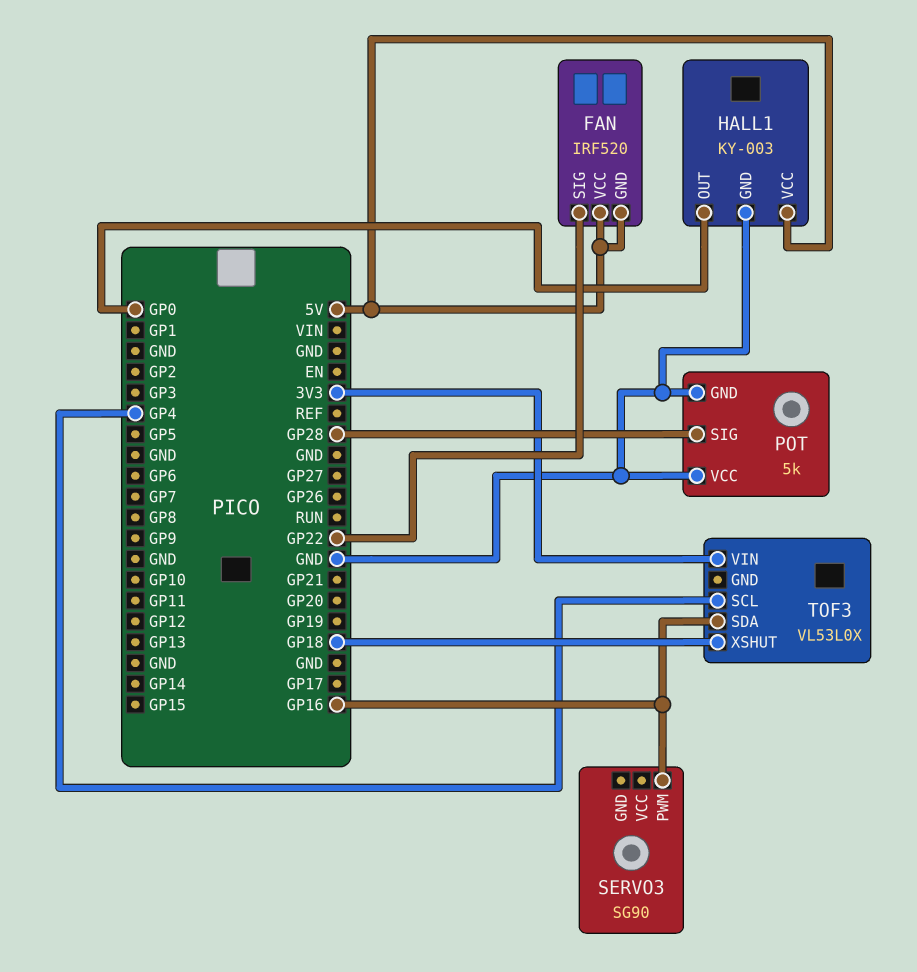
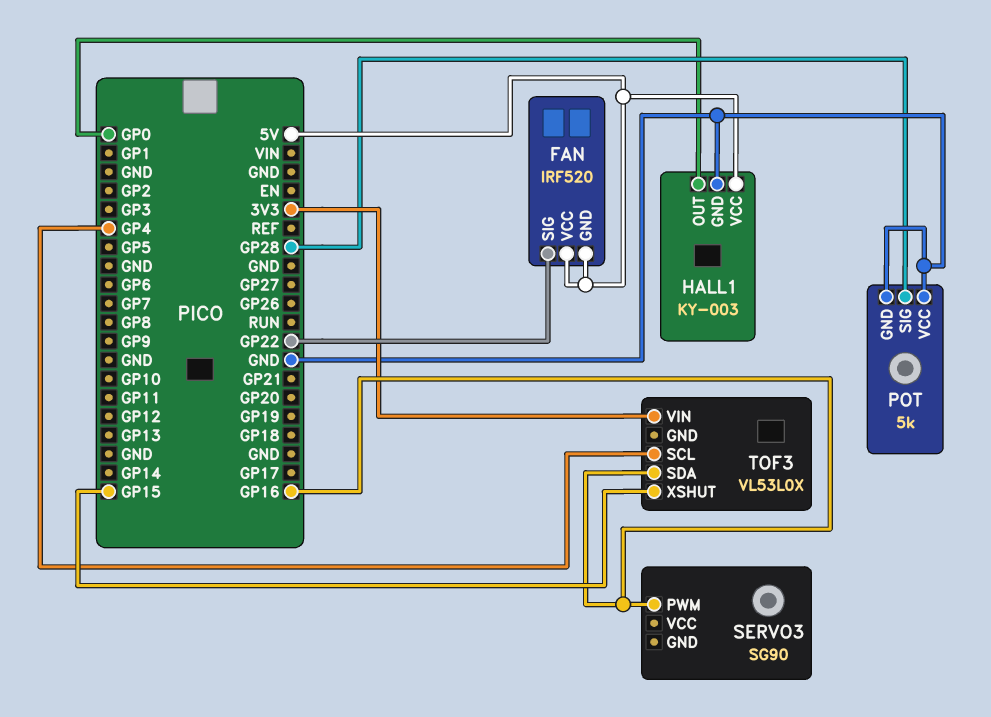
TOF3 pin XSHUT: GP18 -> GP15

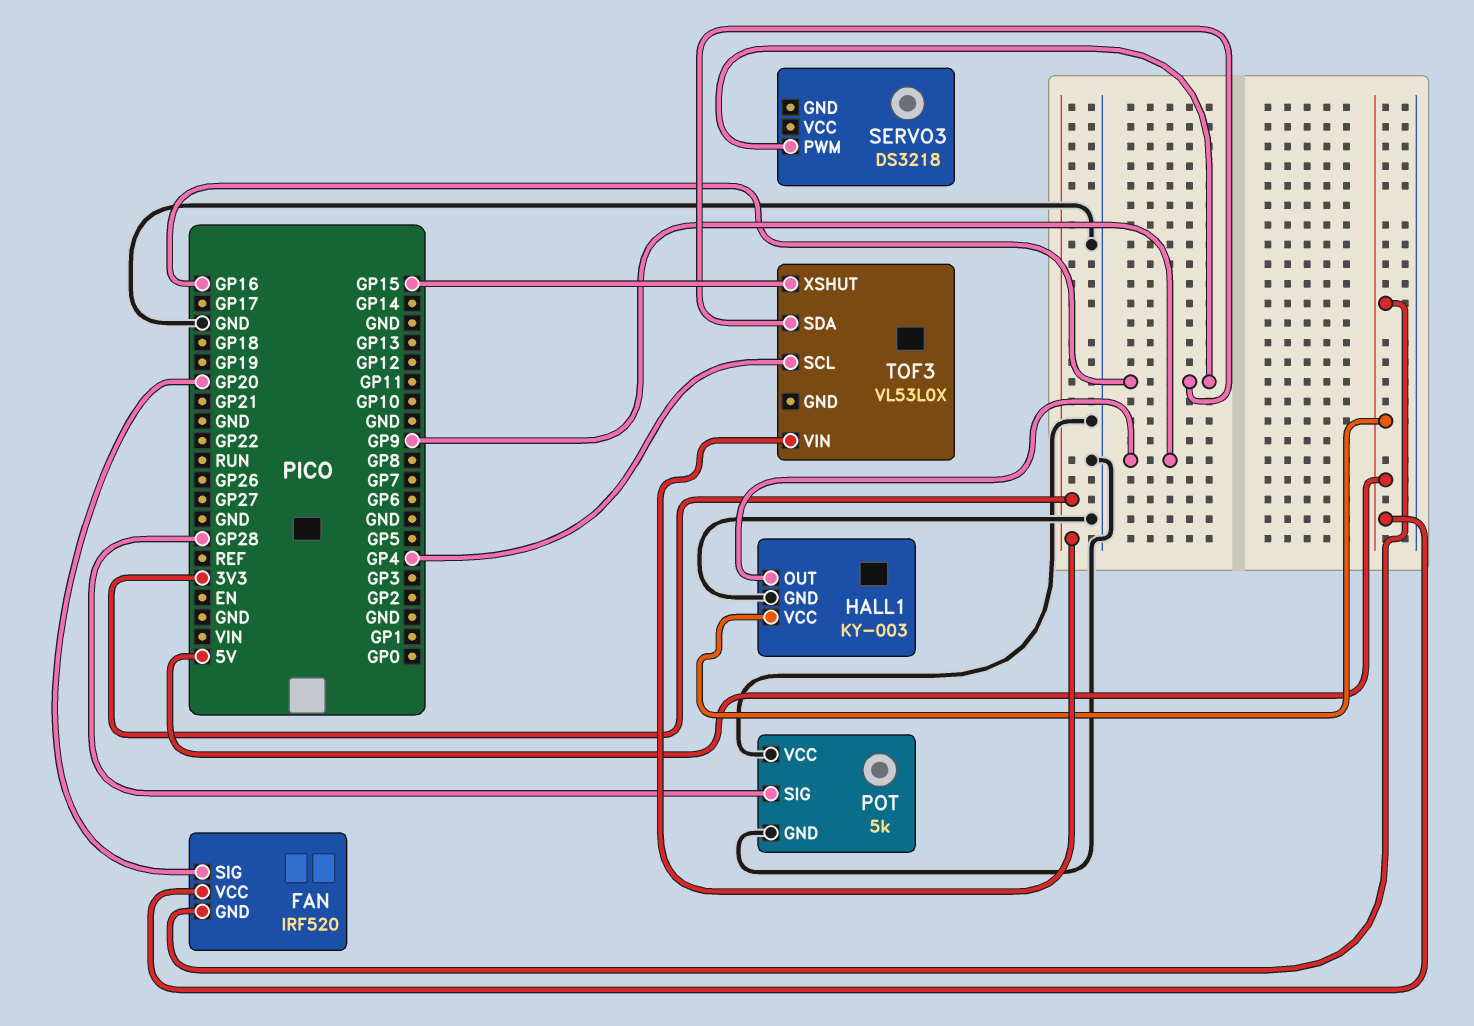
FAN pin SIG: GP22 -> GP20
HALL1 pin OUT: GP0 -> GP9
SERVO3: SG90 -> DS3218

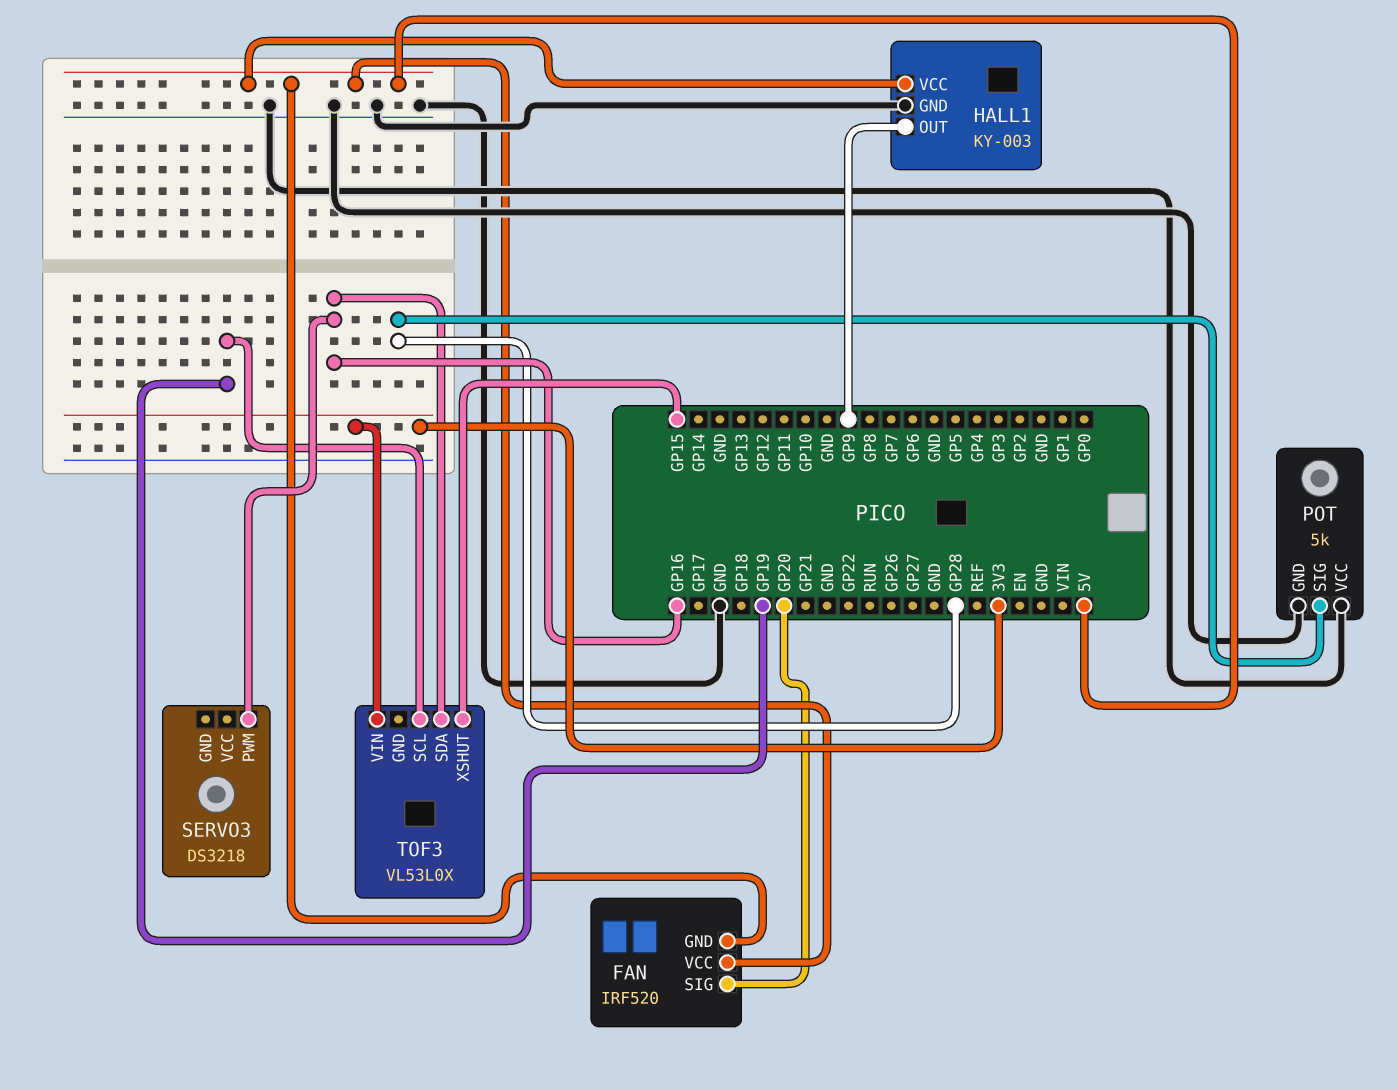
TOF3 pin SCL: GP4 -> GP19

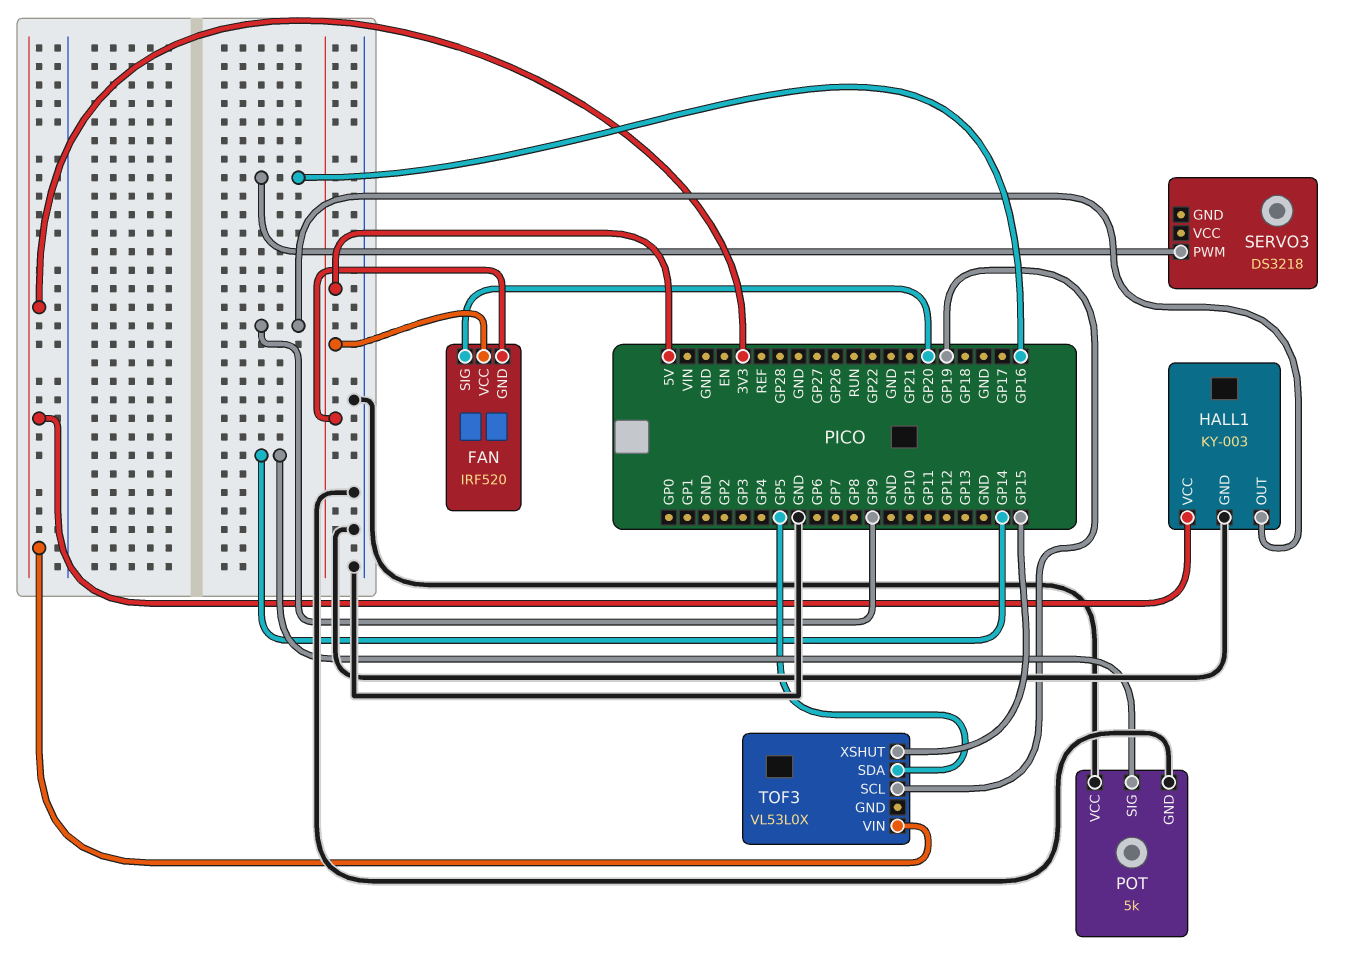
HALL1 pin VCC: 5V -> 3V3
POT pin SIG: GP28 -> GP14
TOF3 pin SDA: GP16 -> GP5

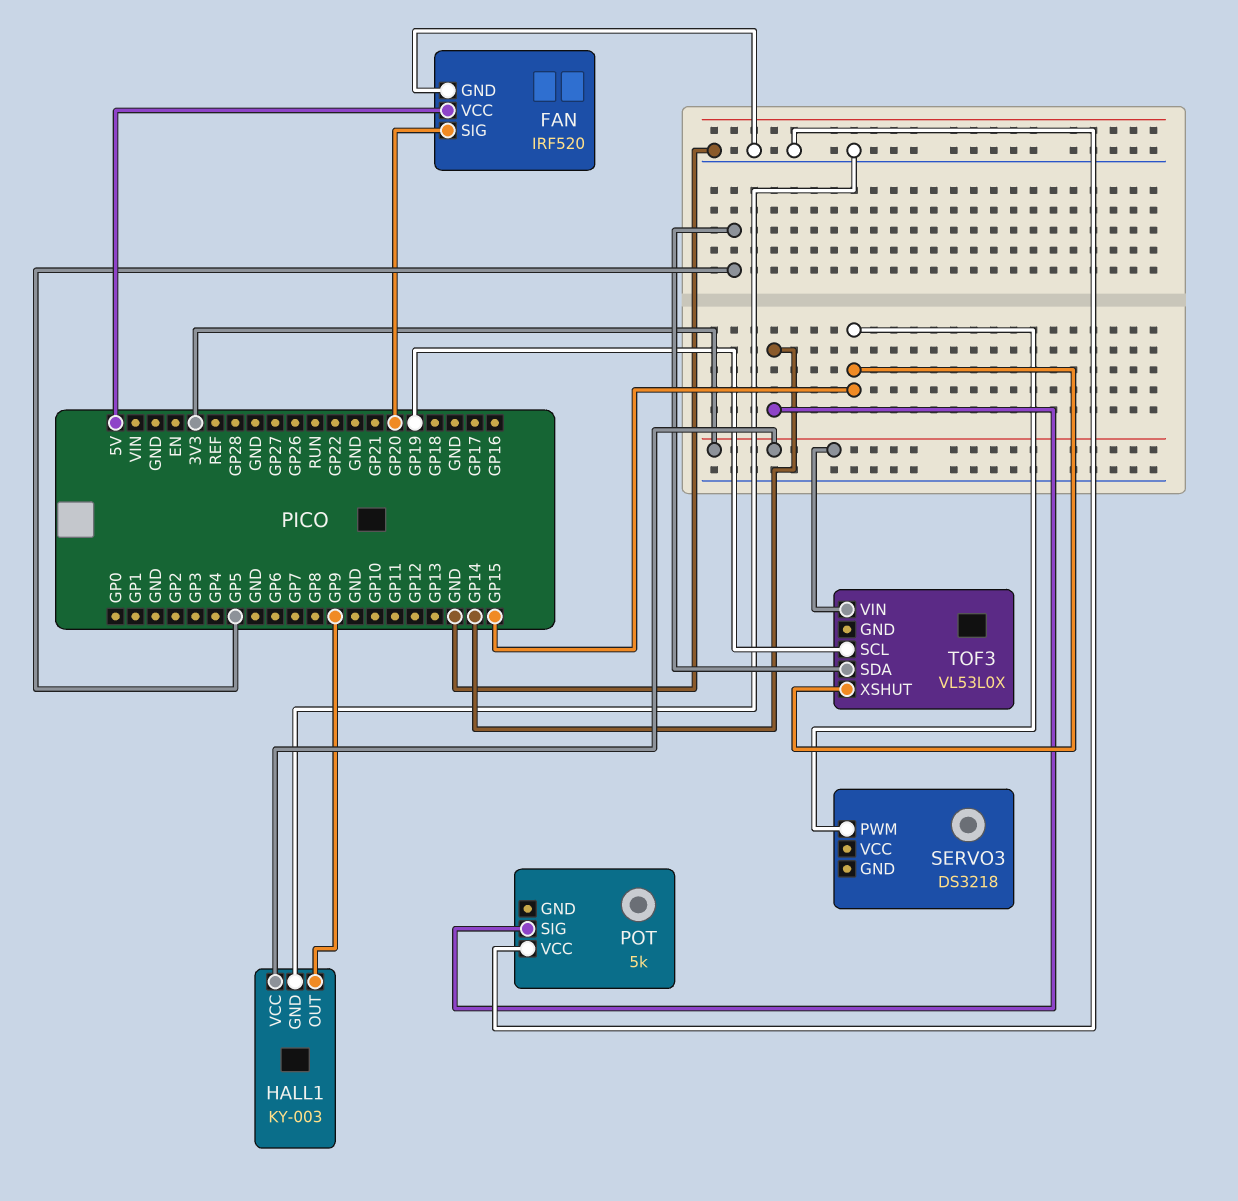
FAN pin GND: 5V -> GND
POT pin GND: GND -> none
SERVO3 pin PWM: GP16 -> GP15

